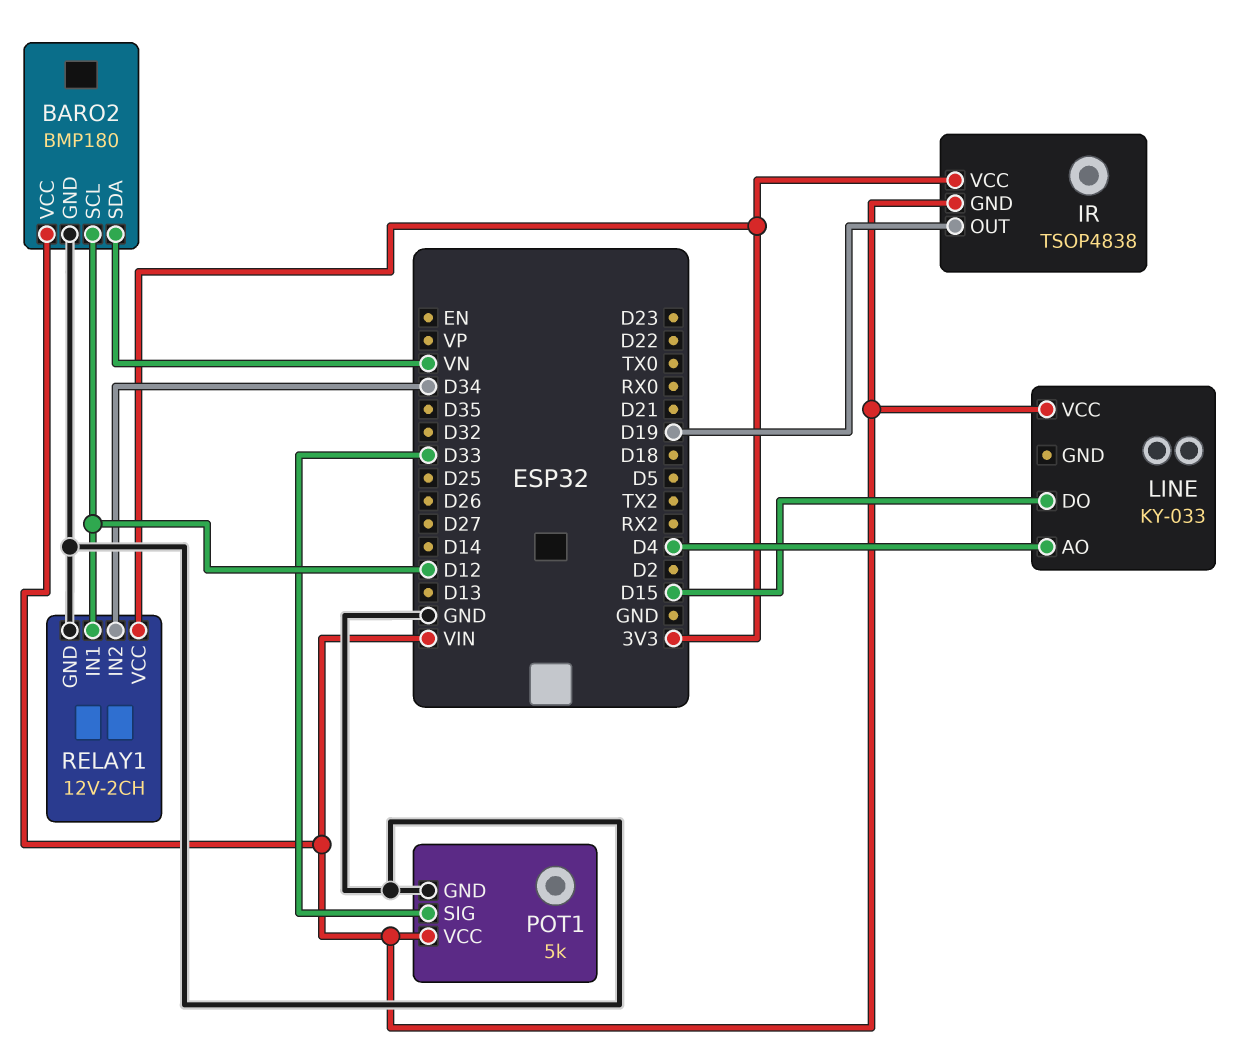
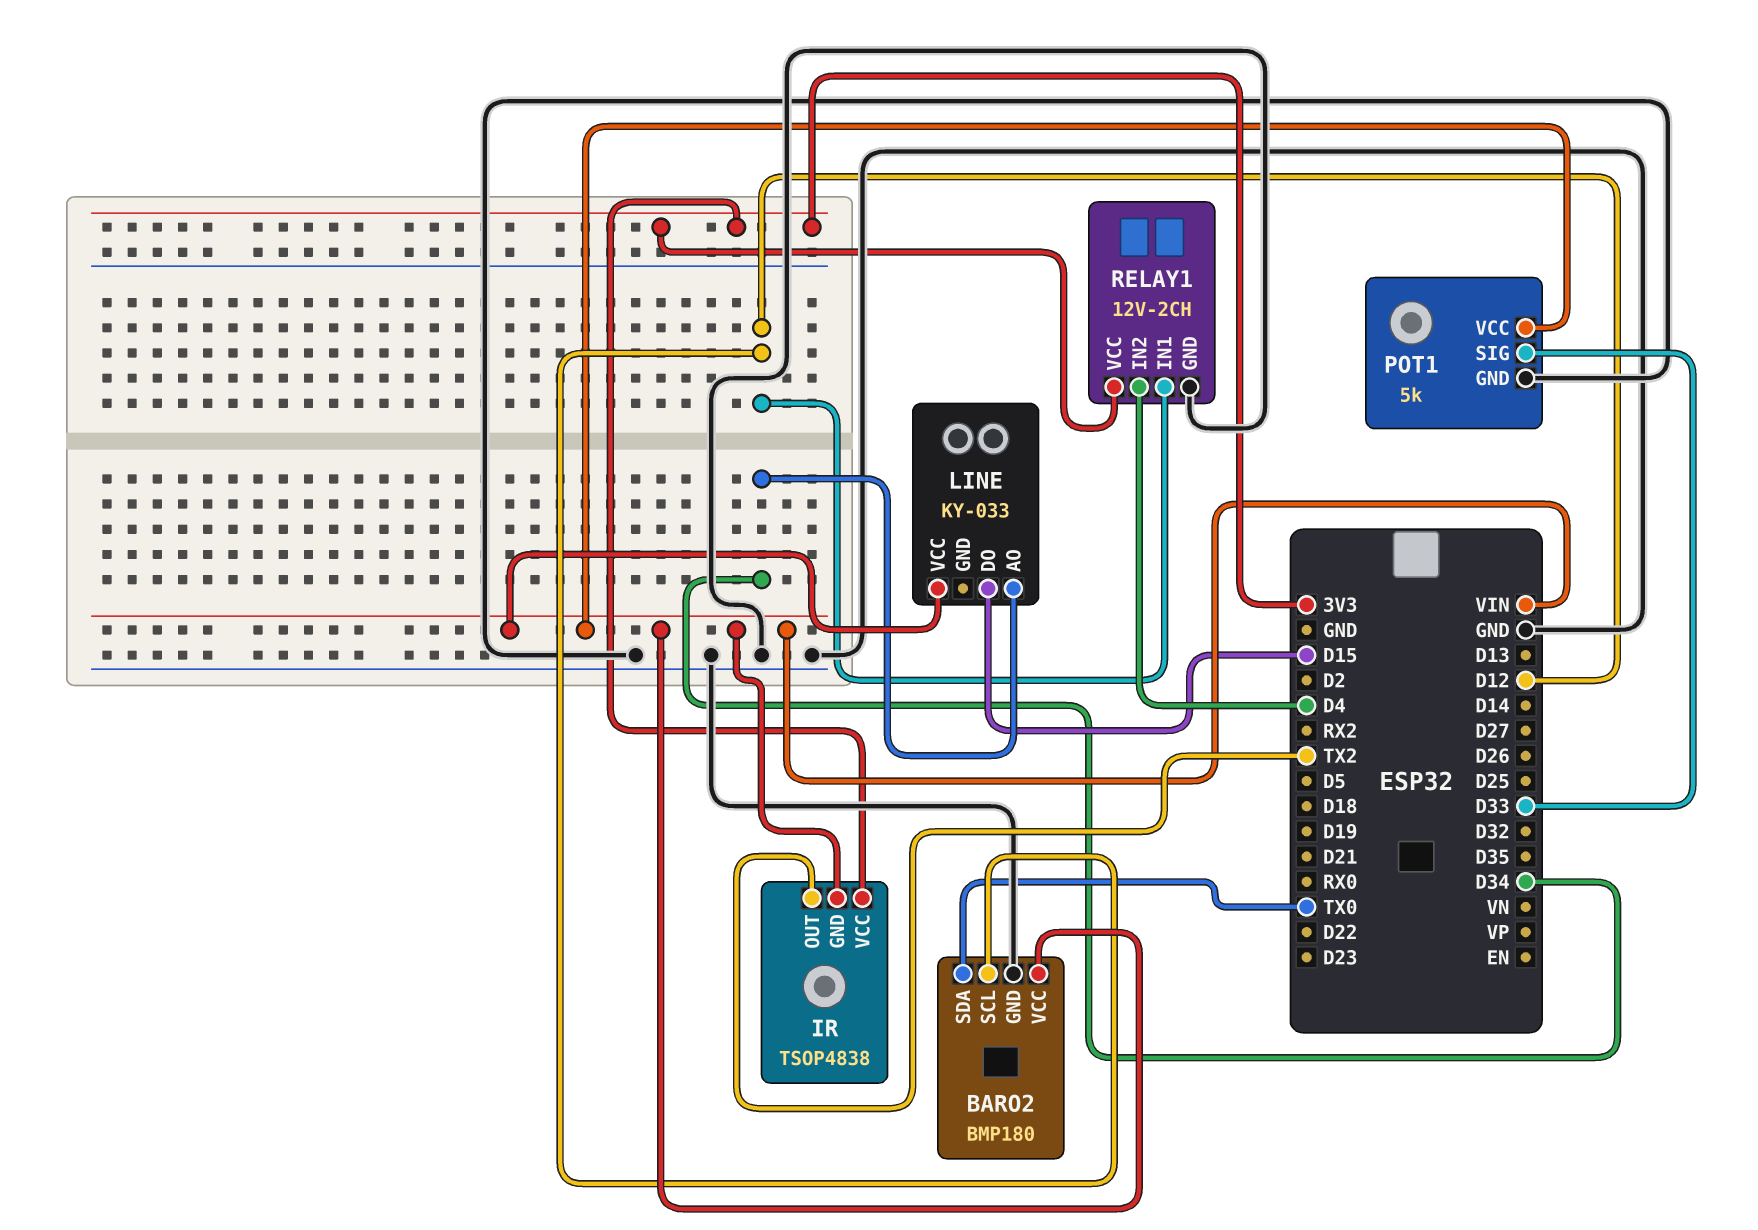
BARO2 pin SDA: VN -> TX0
IR pin OUT: D19 -> TX2
LINE pin AO: D4 -> D34
RELAY1 pin IN2: D34 -> D4

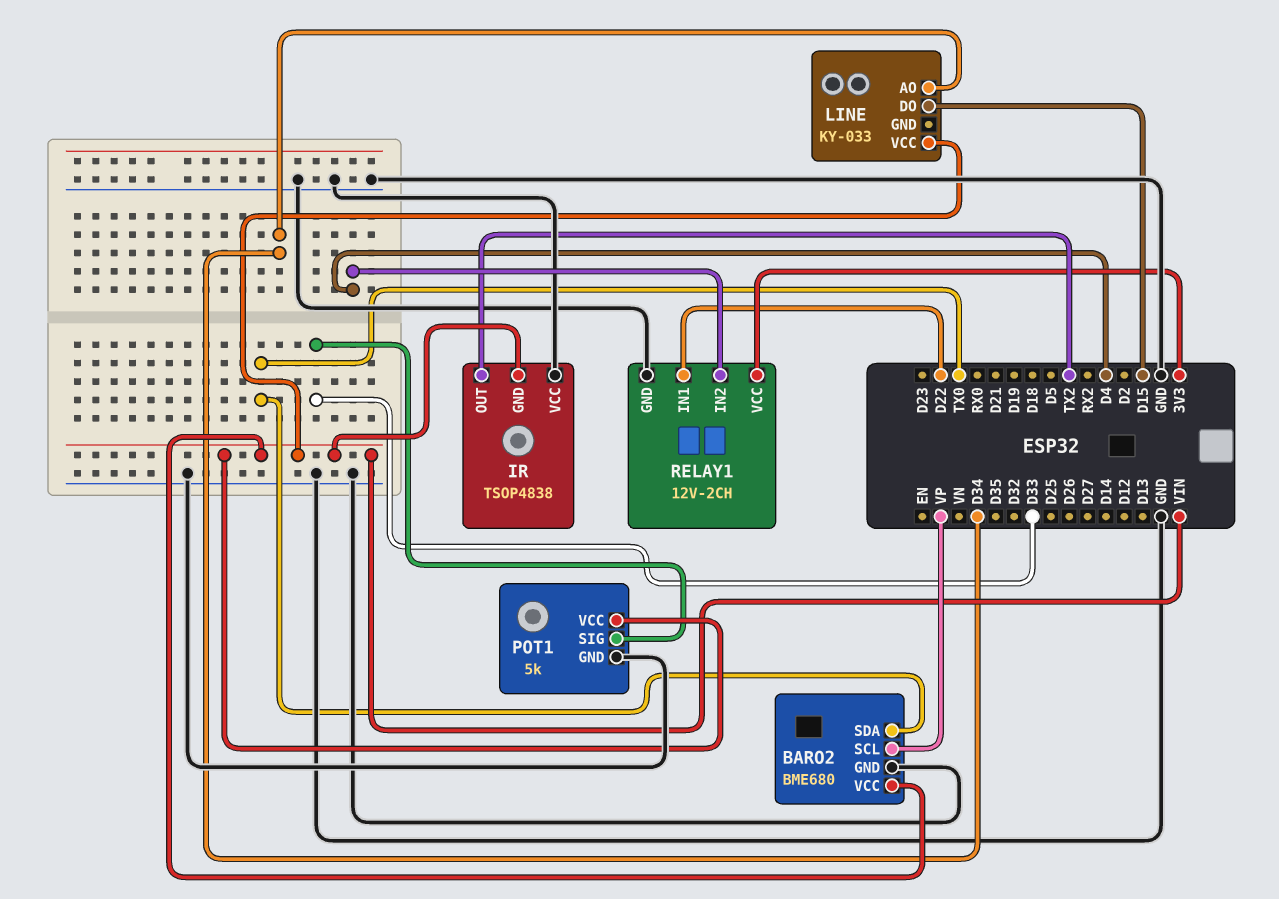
BARO2: BMP180 -> BME680
BARO2 pin SCL: D12 -> VP
IR pin VCC: 3V3 -> GND
RELAY1 pin IN1: D12 -> D22

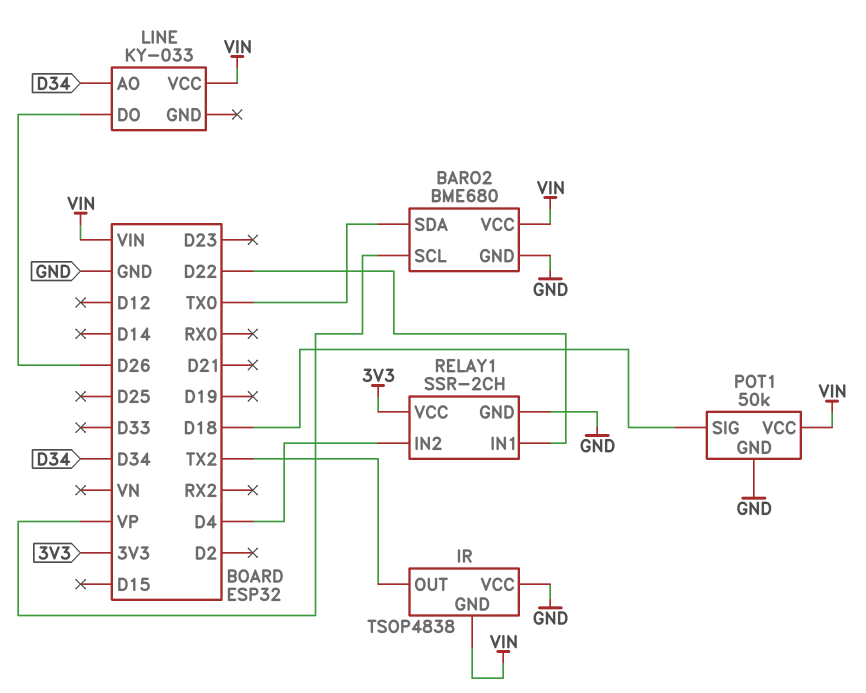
LINE pin DO: D15 -> D26
POT1: 5k -> 50k
POT1 pin SIG: D33 -> D18
RELAY1: 12V-2CH -> SSR-2CH

